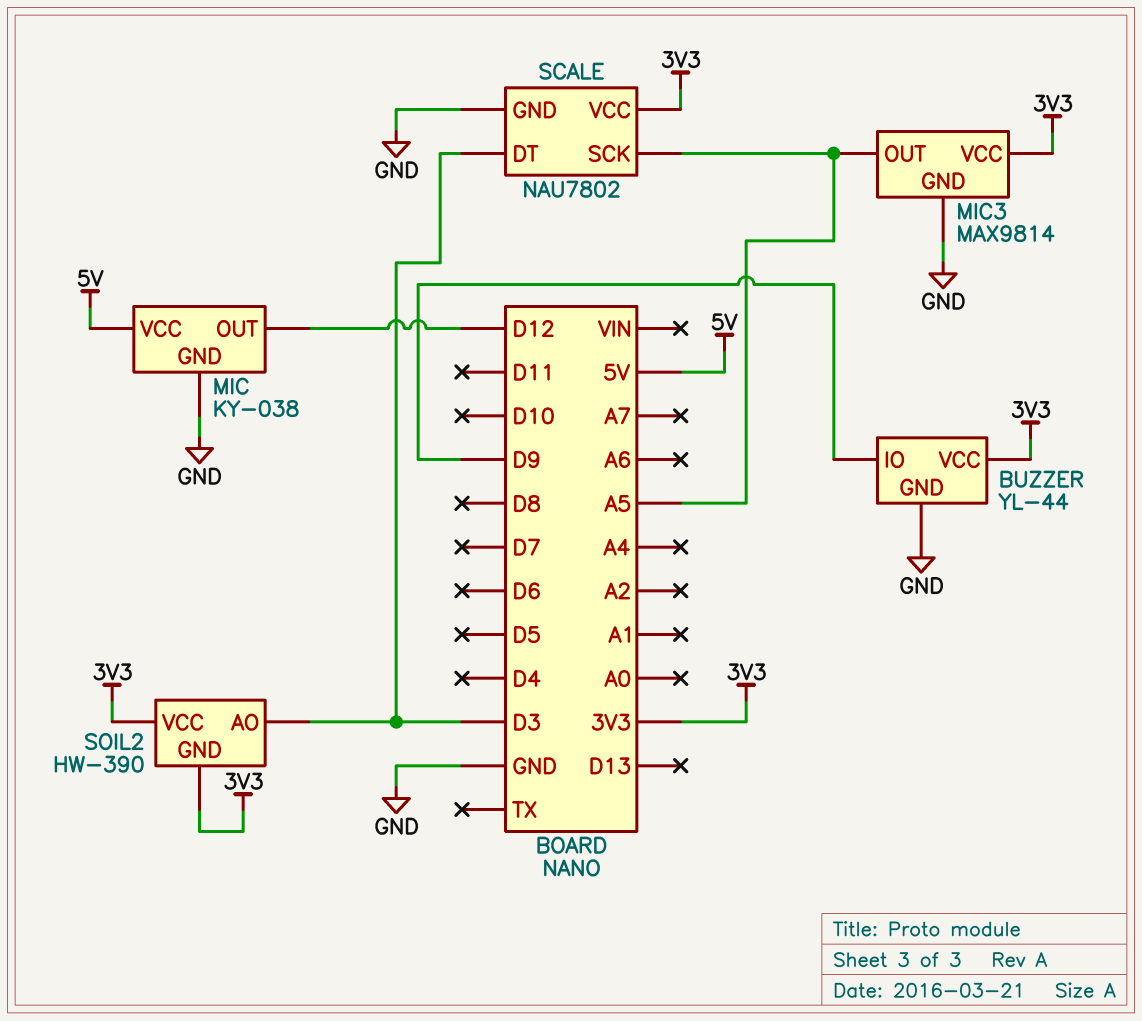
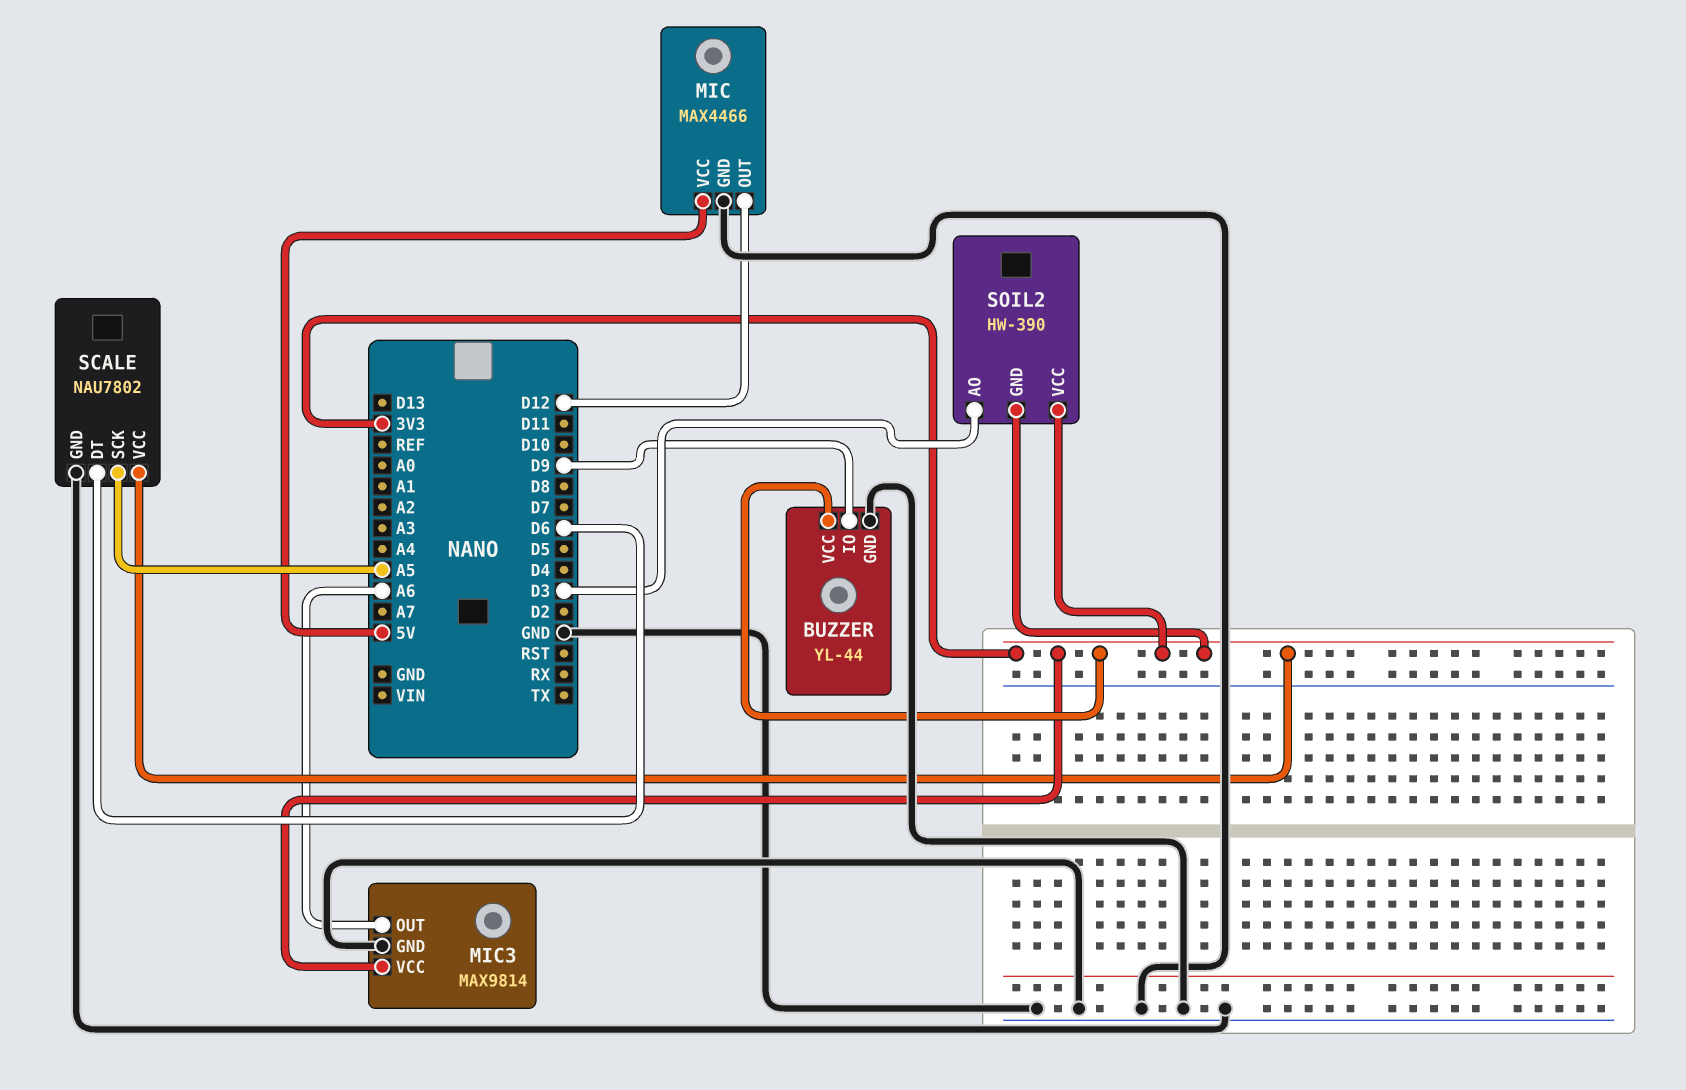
MIC: KY-038 -> MAX4466
MIC3 pin OUT: A5 -> A6
SCALE pin DT: D3 -> D6

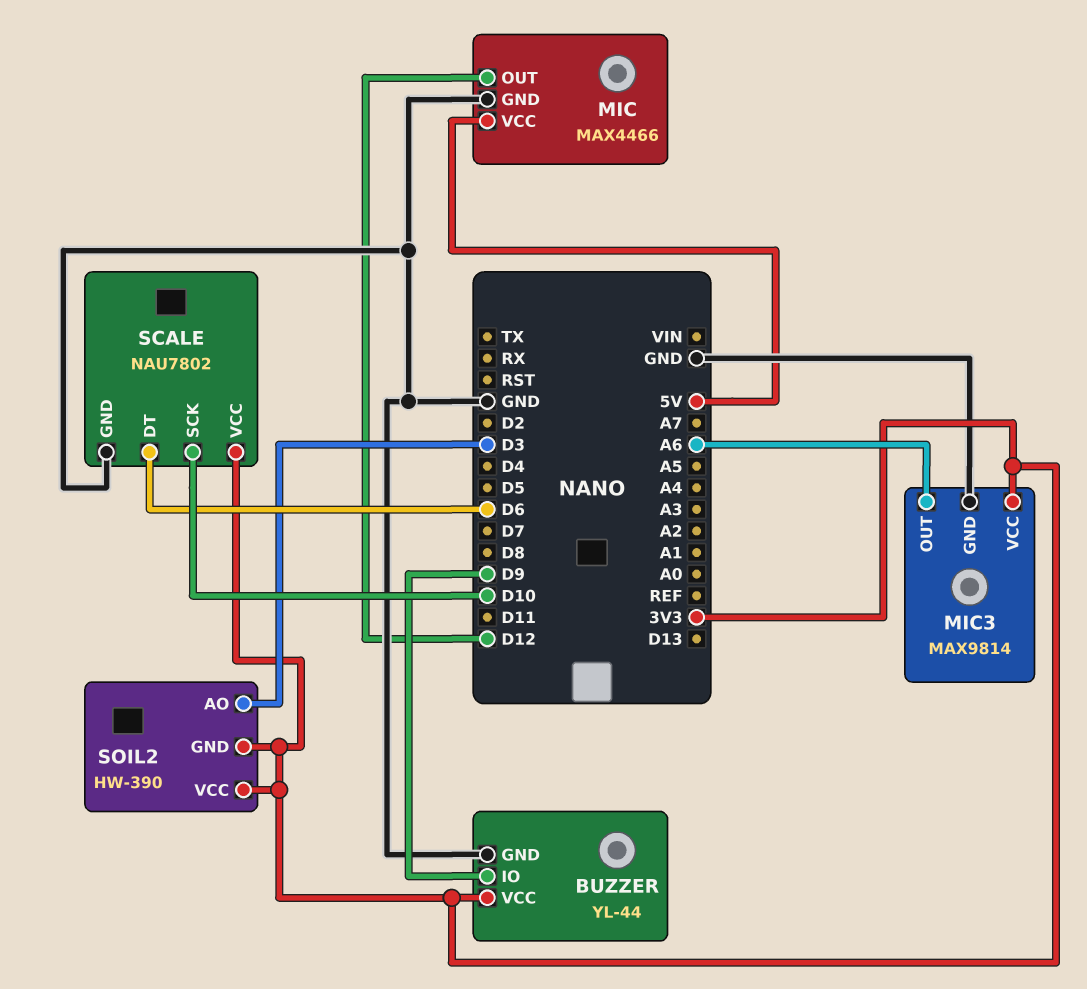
SCALE pin SCK: A5 -> D10

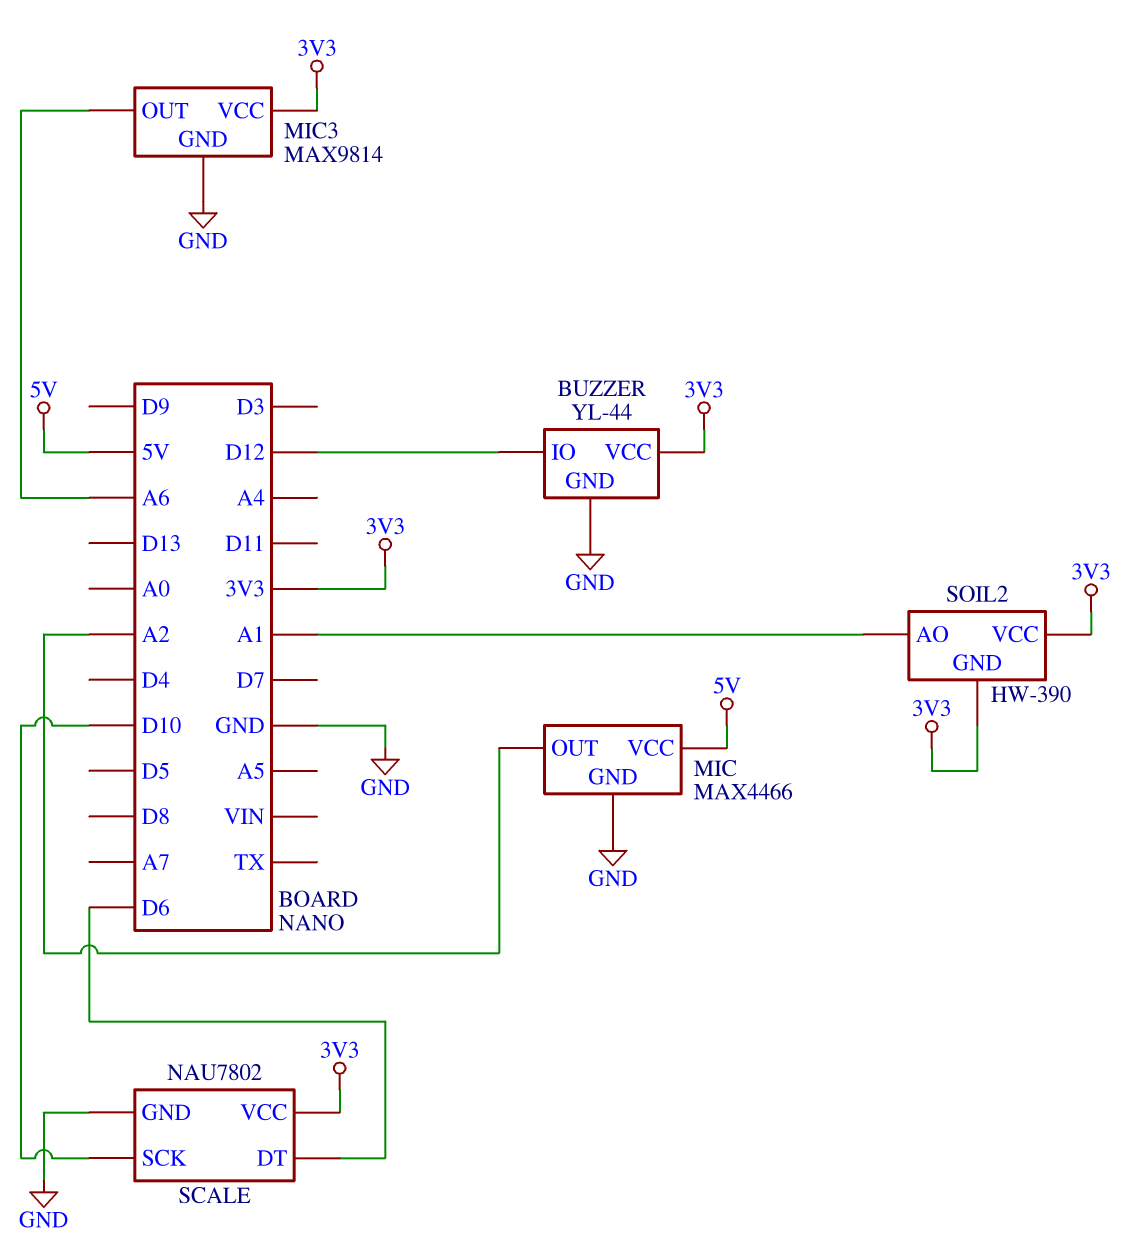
BUZZER pin IO: D9 -> D12
MIC pin OUT: D12 -> A2
SOIL2 pin AO: D3 -> A1

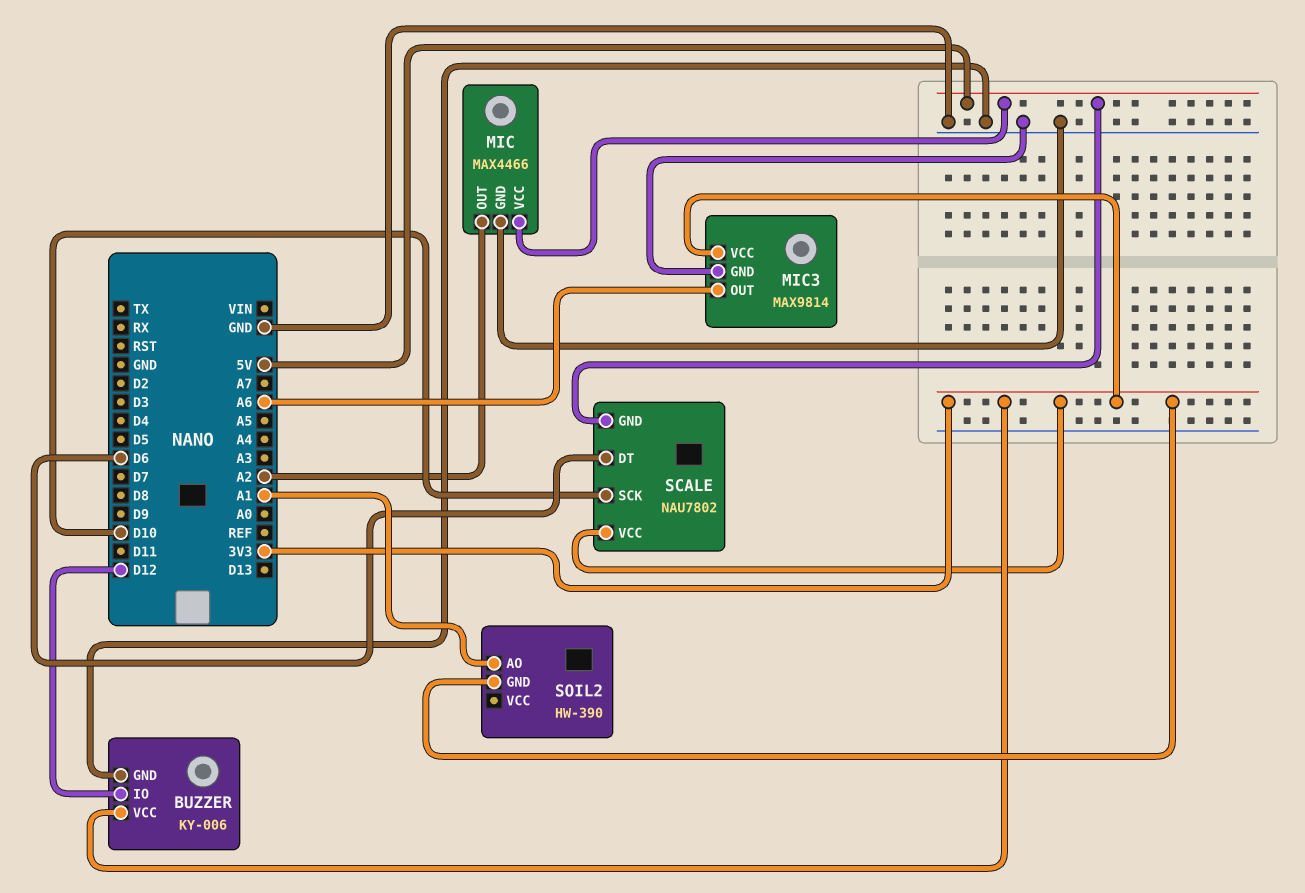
BUZZER: YL-44 -> KY-006
SCALE pin GND: GND -> 5V
SOIL2 pin VCC: 3V3 -> none

